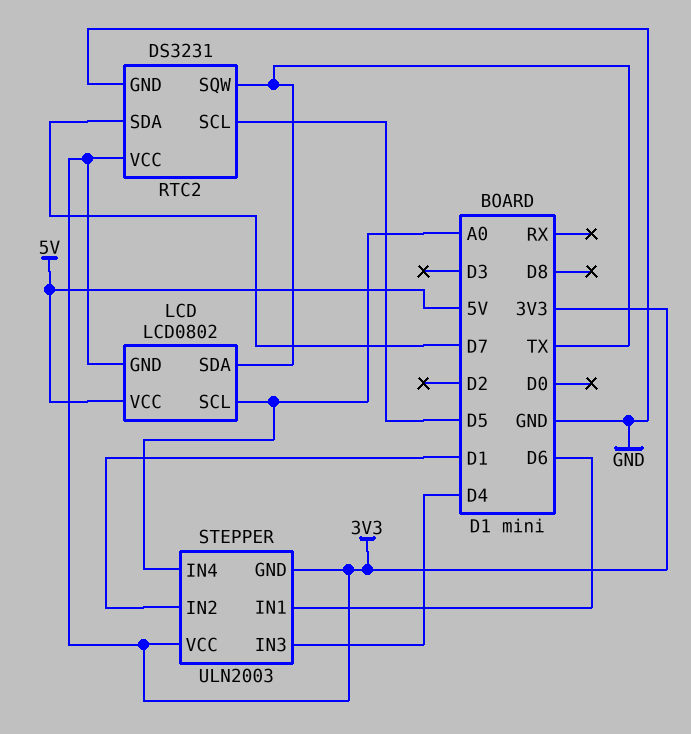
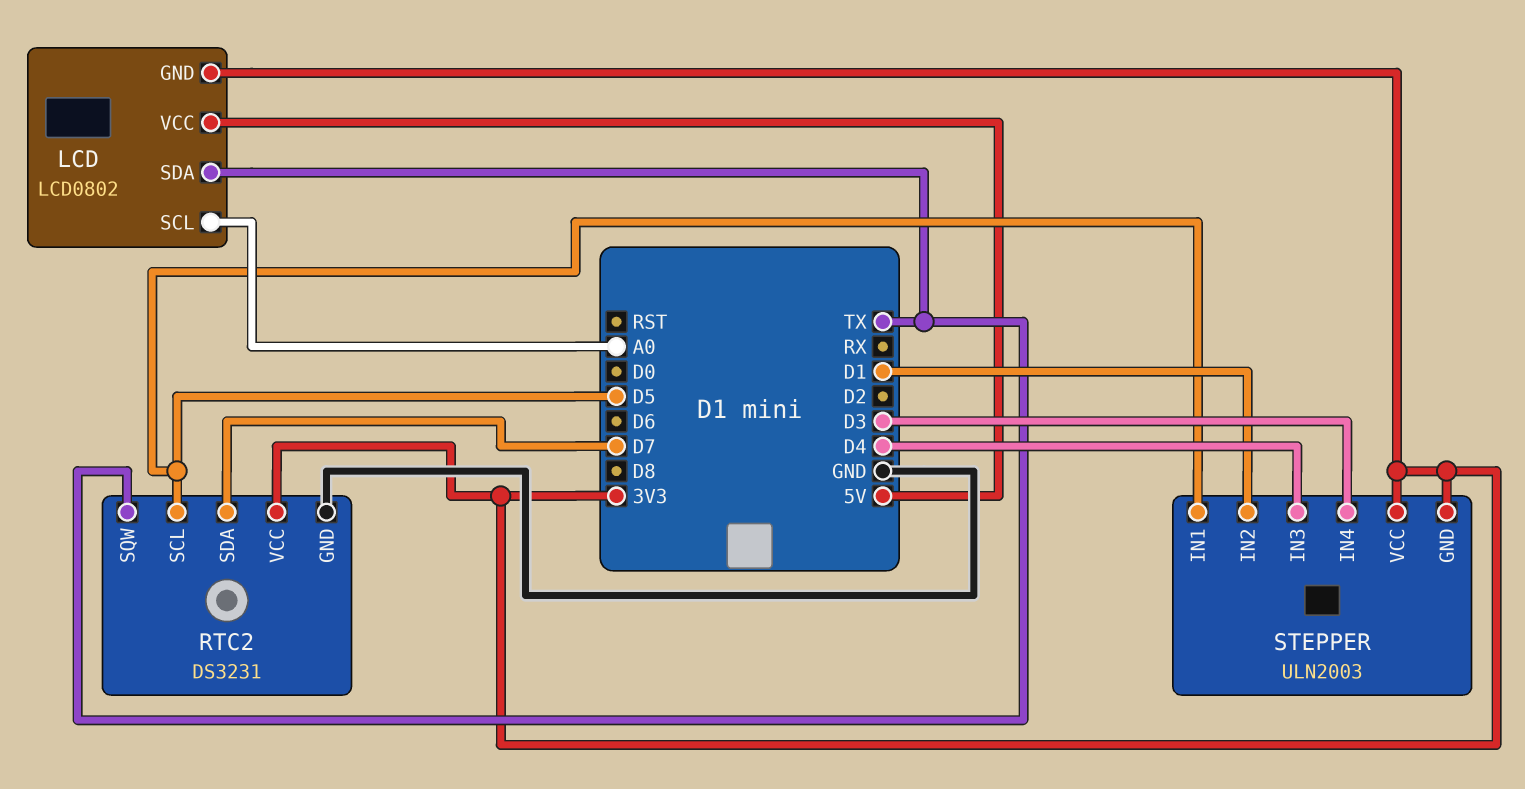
STEPPER pin IN1: D6 -> D5
STEPPER pin IN4: A0 -> D3

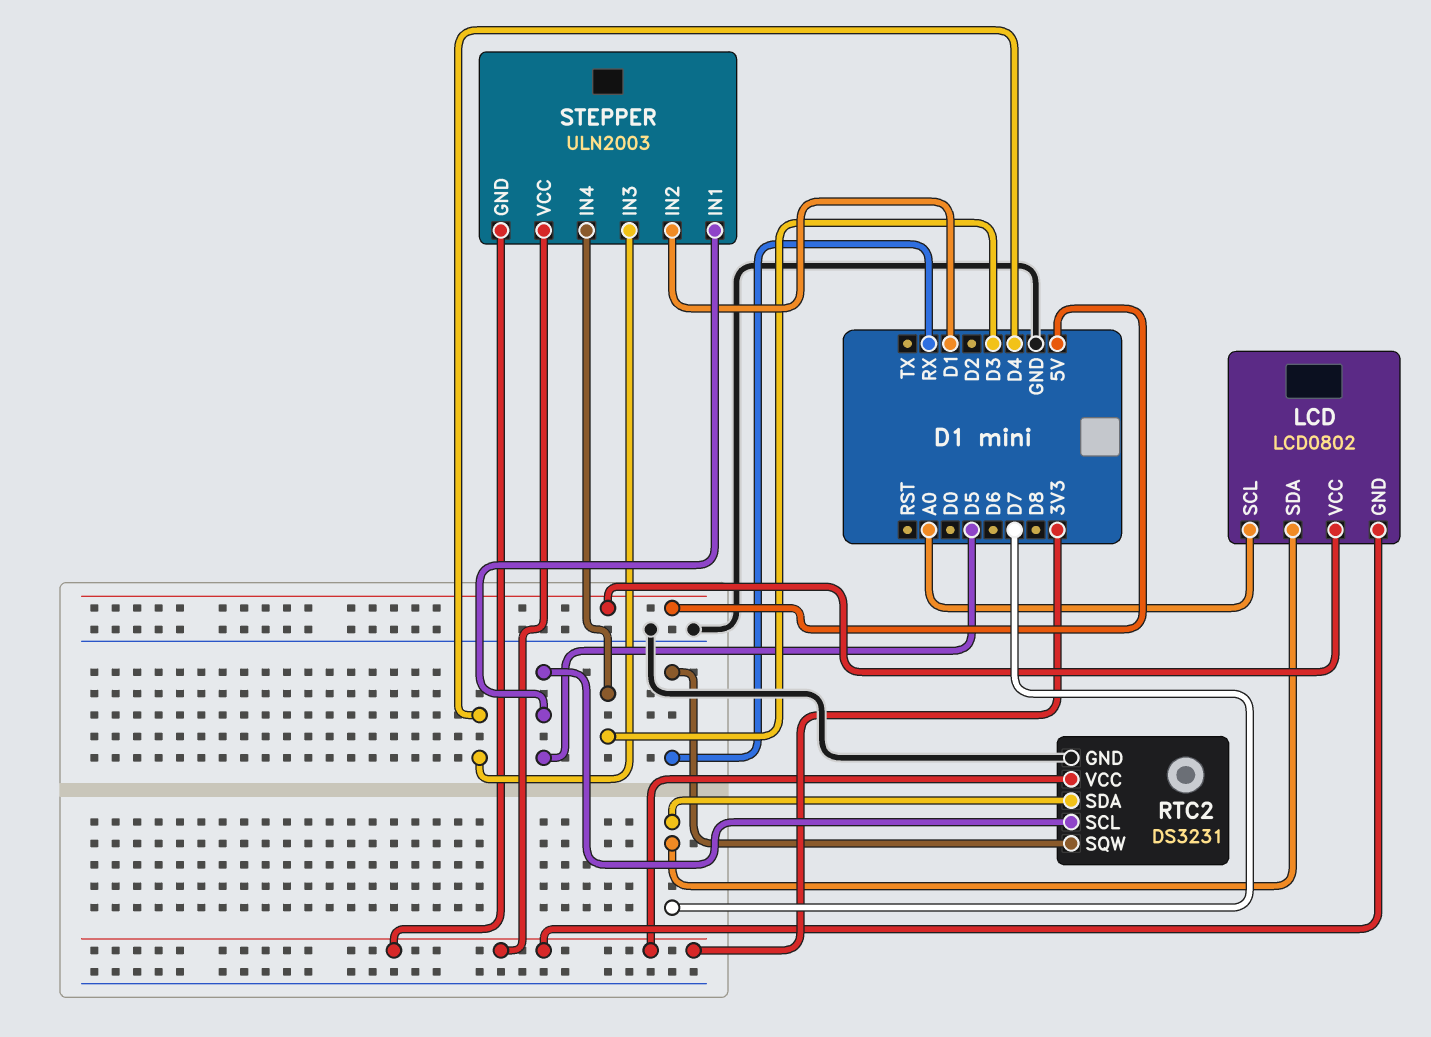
LCD pin SDA: TX -> D7
RTC2 pin SQW: TX -> RX

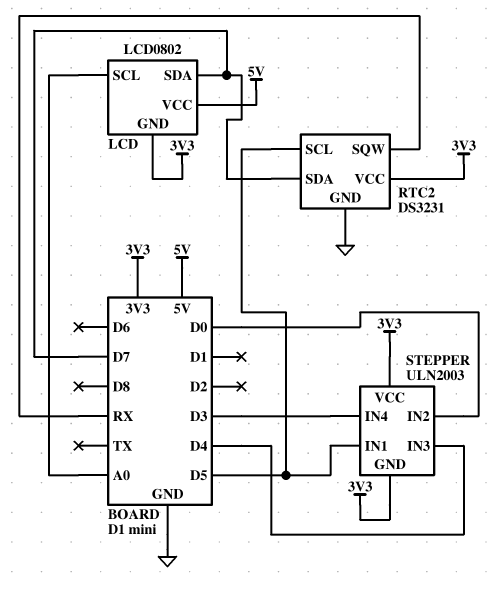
STEPPER pin IN2: D1 -> D0

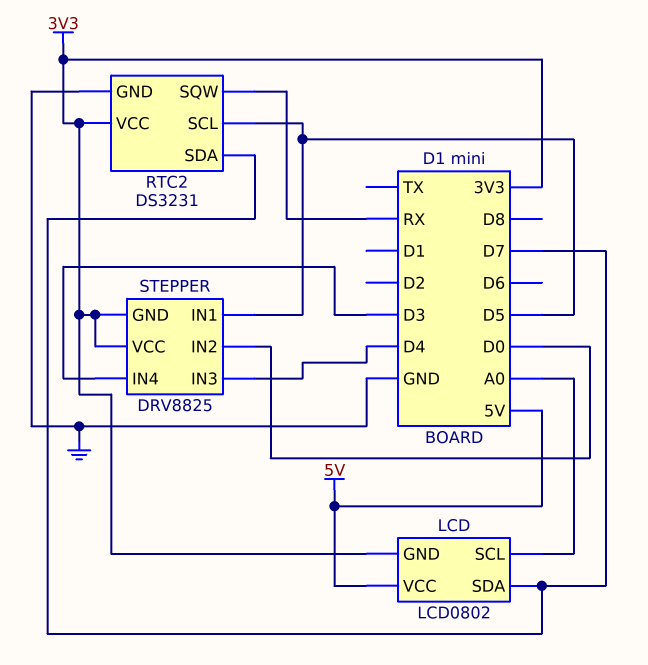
STEPPER: ULN2003 -> DRV8825

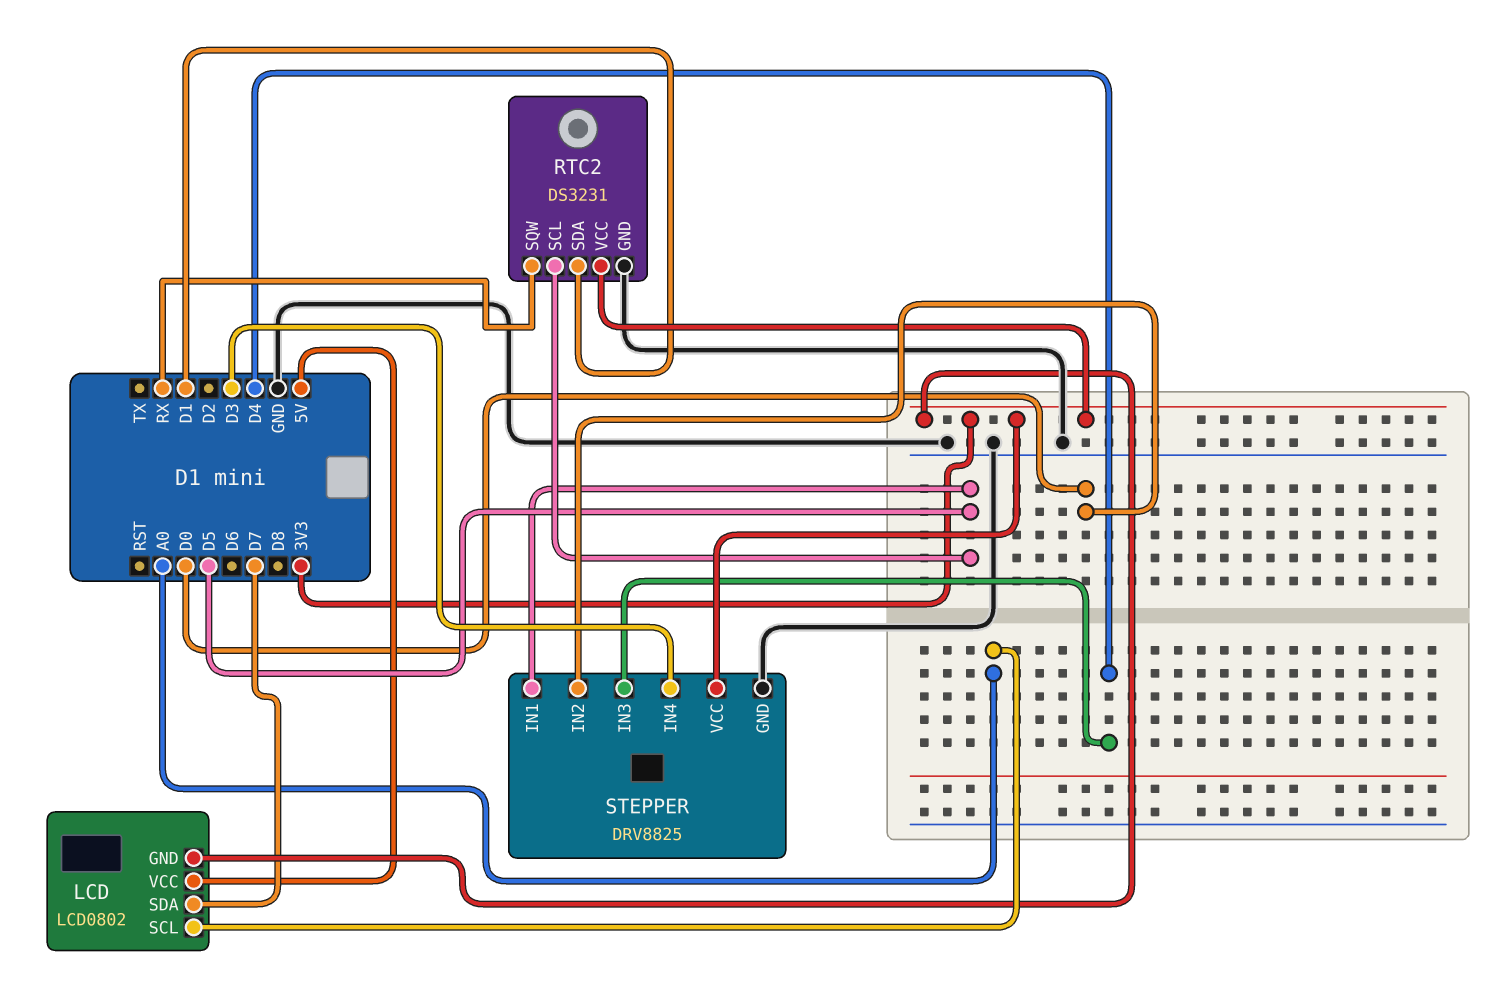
RTC2 pin SDA: D7 -> D1
STEPPER pin GND: 3V3 -> GND

